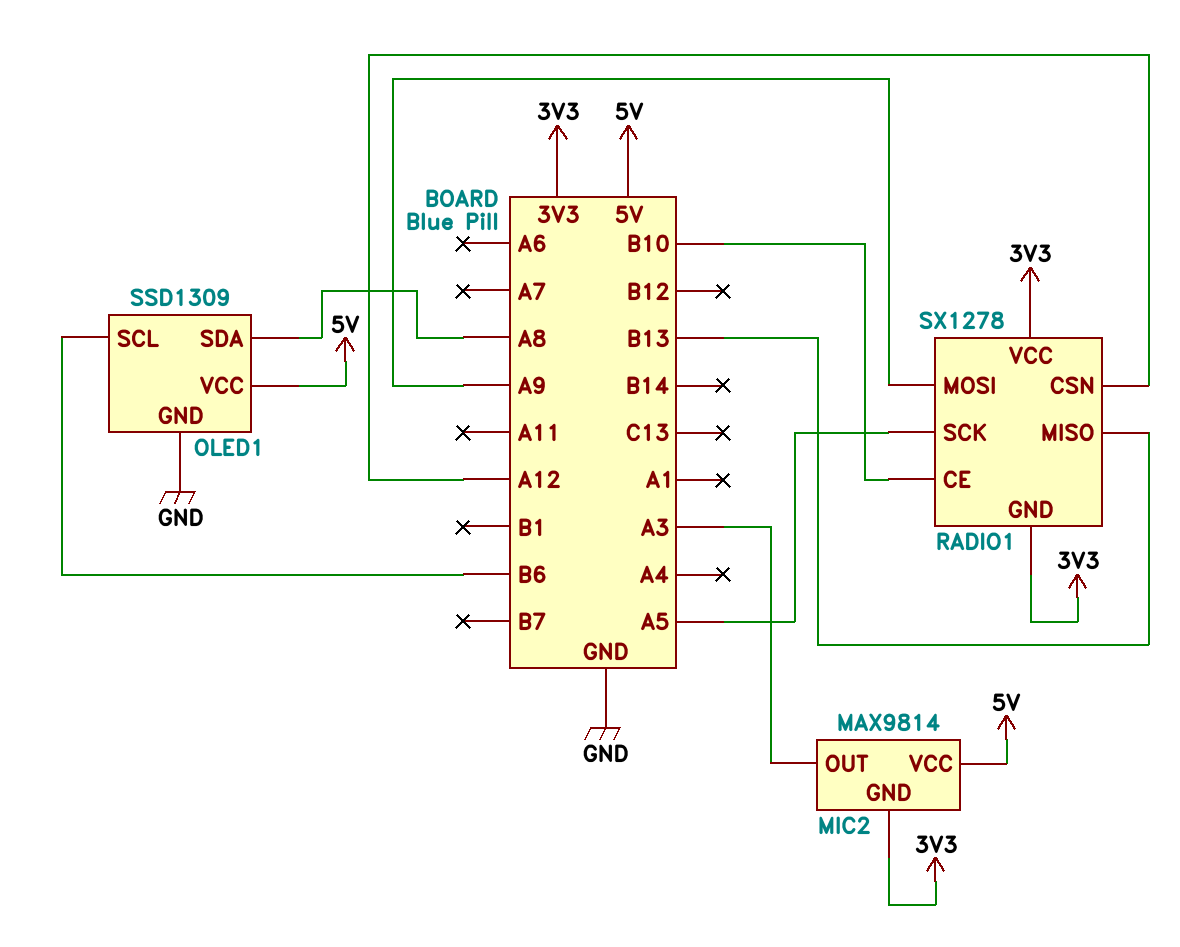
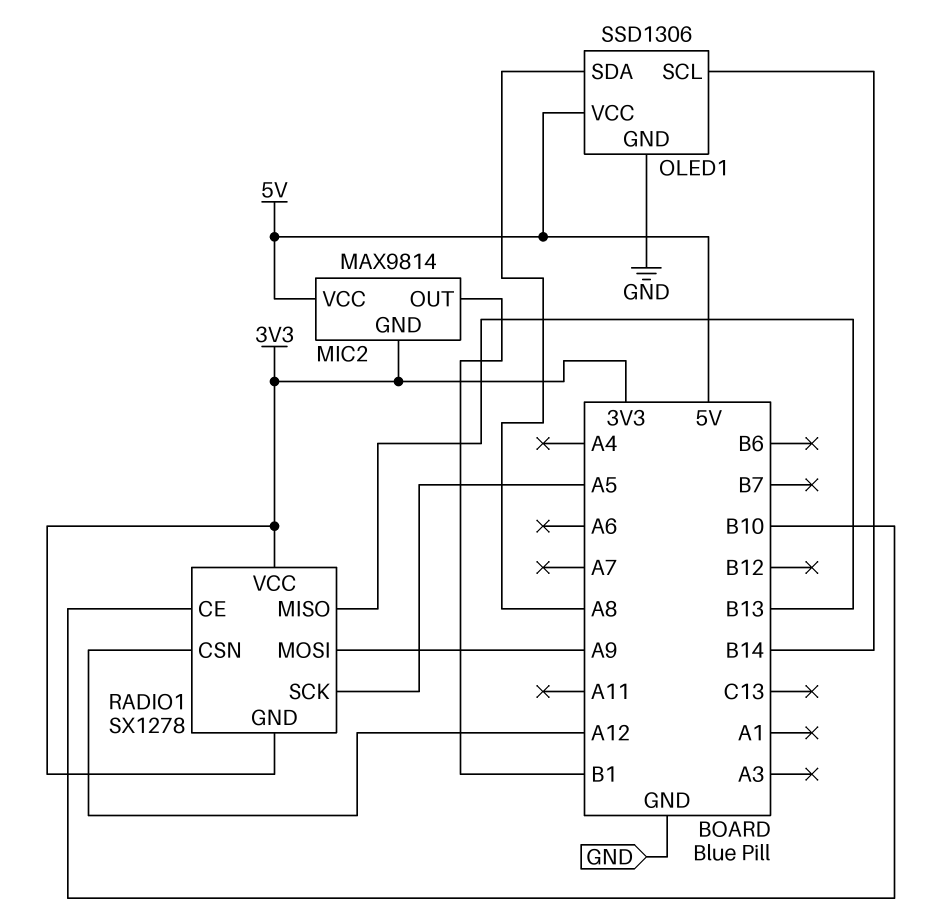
MIC2 pin OUT: A3 -> B1
OLED1: SSD1309 -> SSD1306
OLED1 pin SCL: B6 -> B14

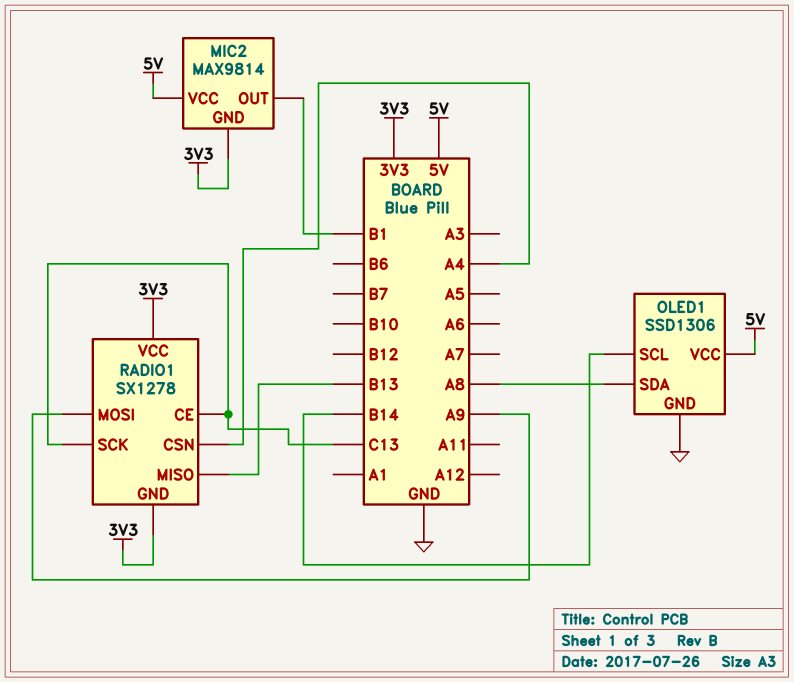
RADIO1 pin CE: B10 -> C13
RADIO1 pin CSN: A12 -> A4
RADIO1 pin SCK: A5 -> C13

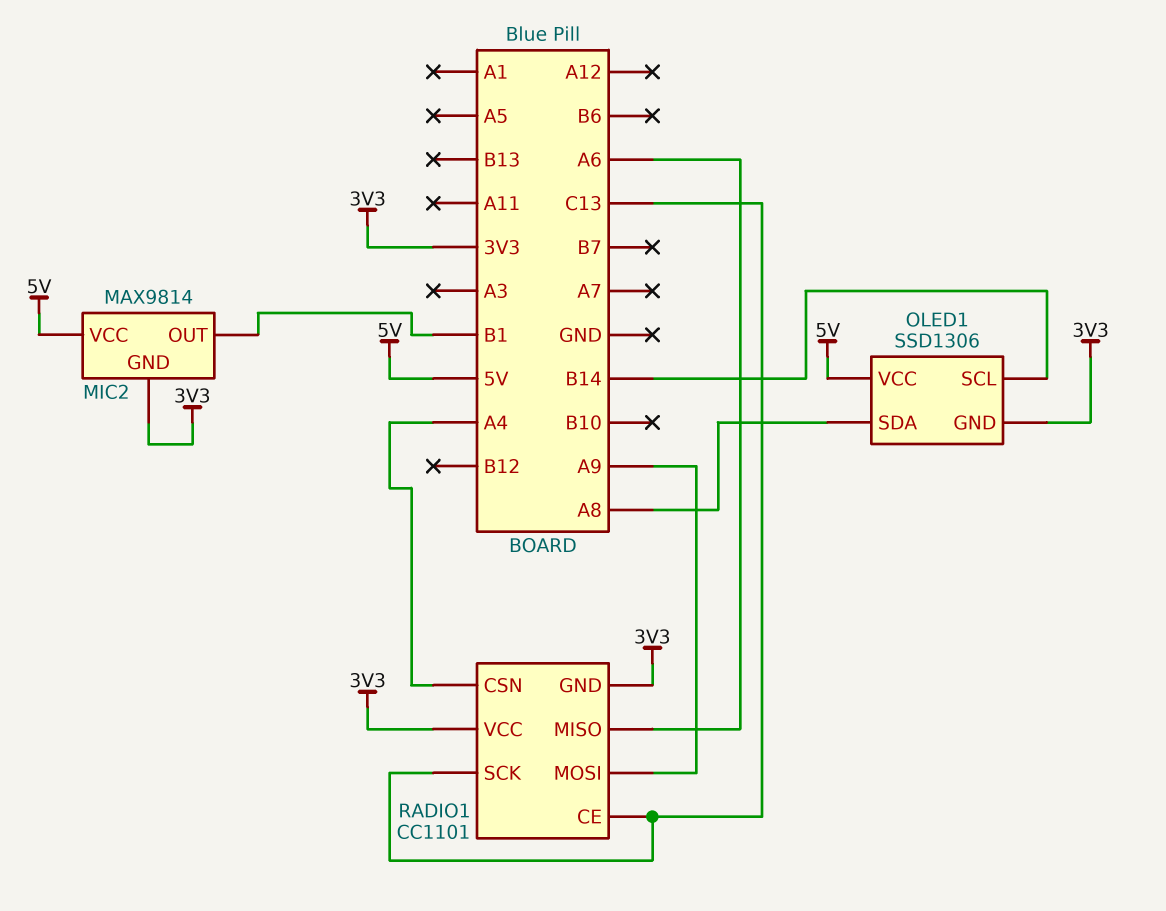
OLED1 pin GND: GND -> 3V3
RADIO1: SX1278 -> CC1101
RADIO1 pin MISO: B13 -> A6

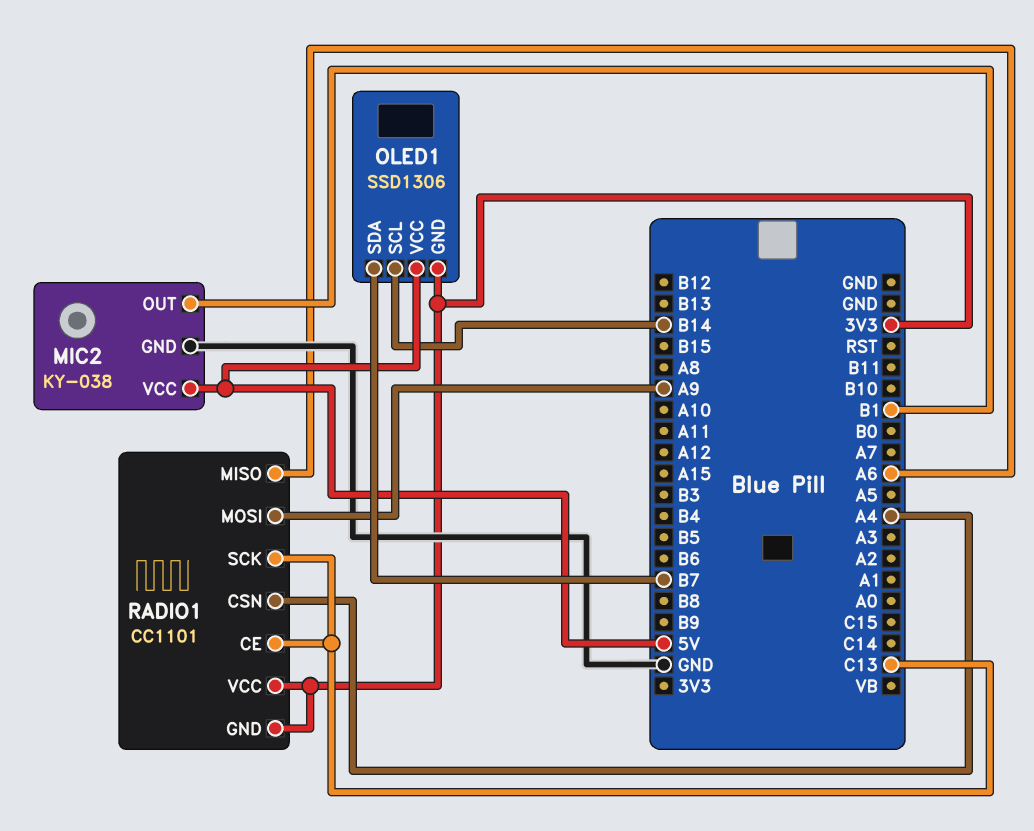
MIC2: MAX9814 -> KY-038
MIC2 pin GND: 3V3 -> GND
OLED1 pin SDA: A8 -> B7

